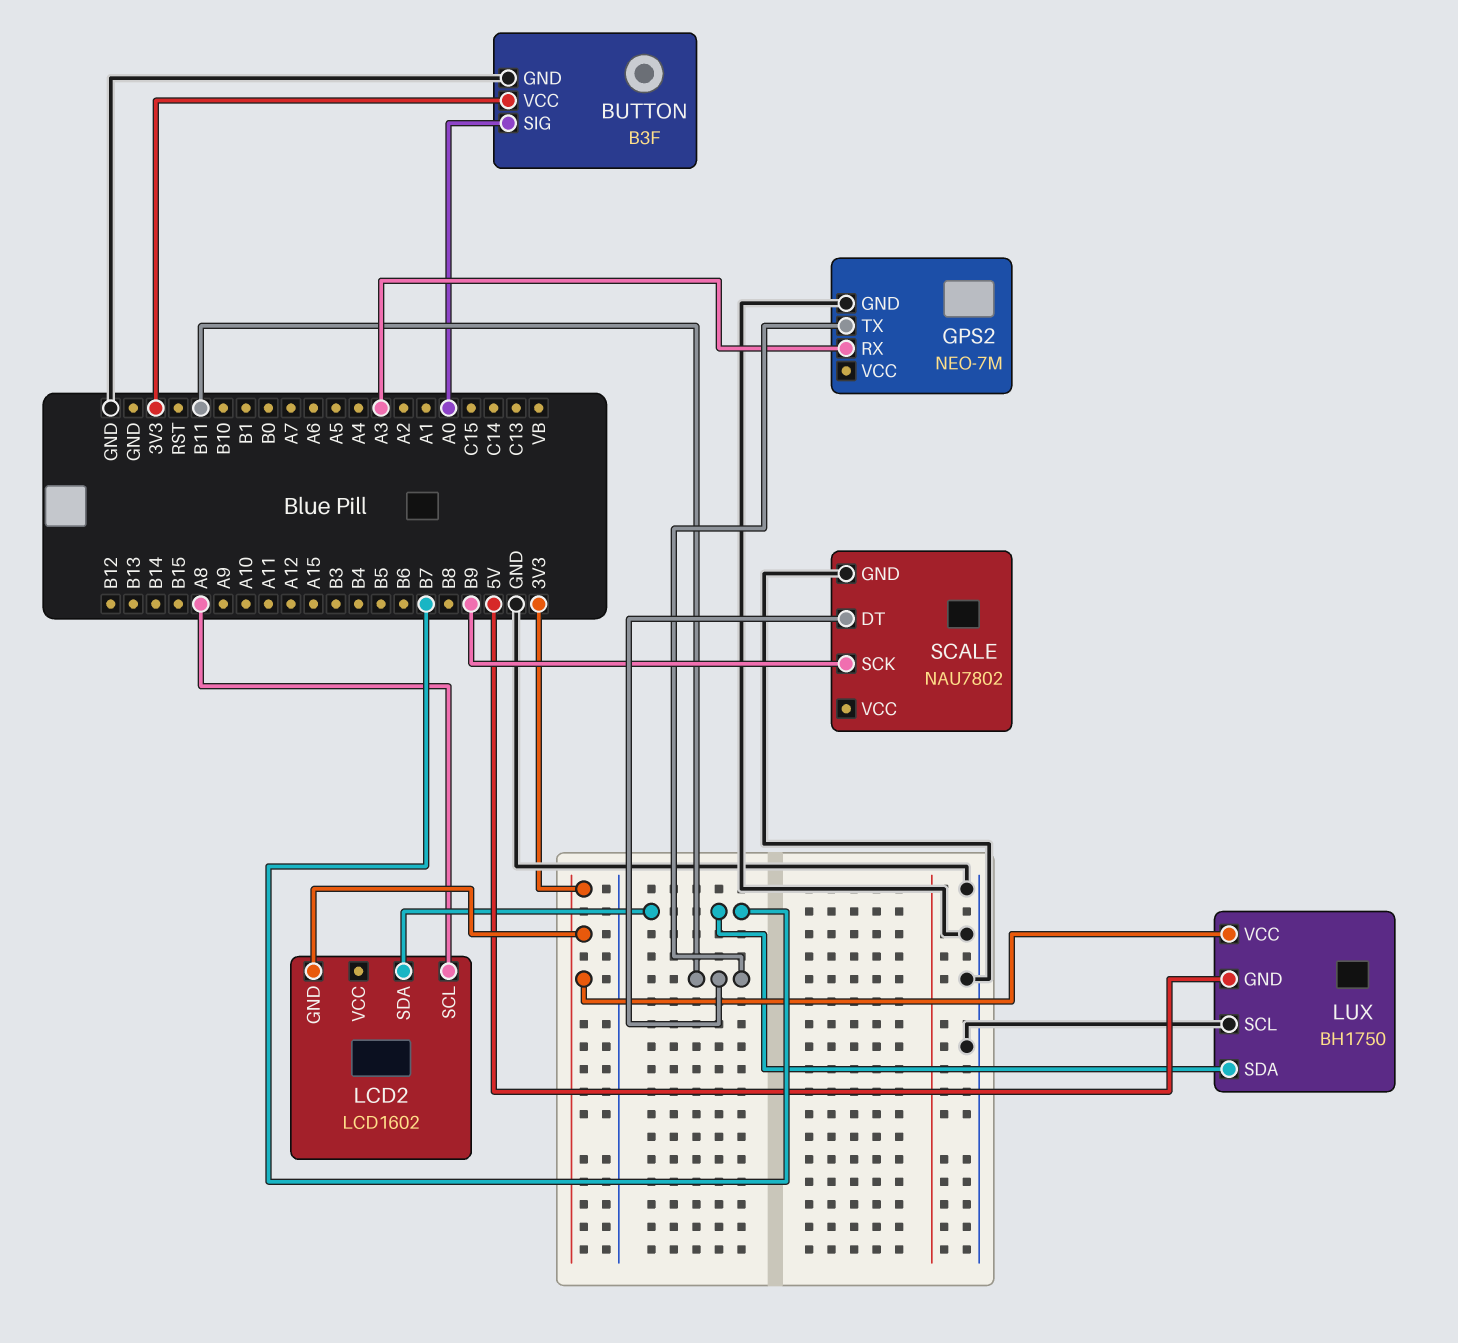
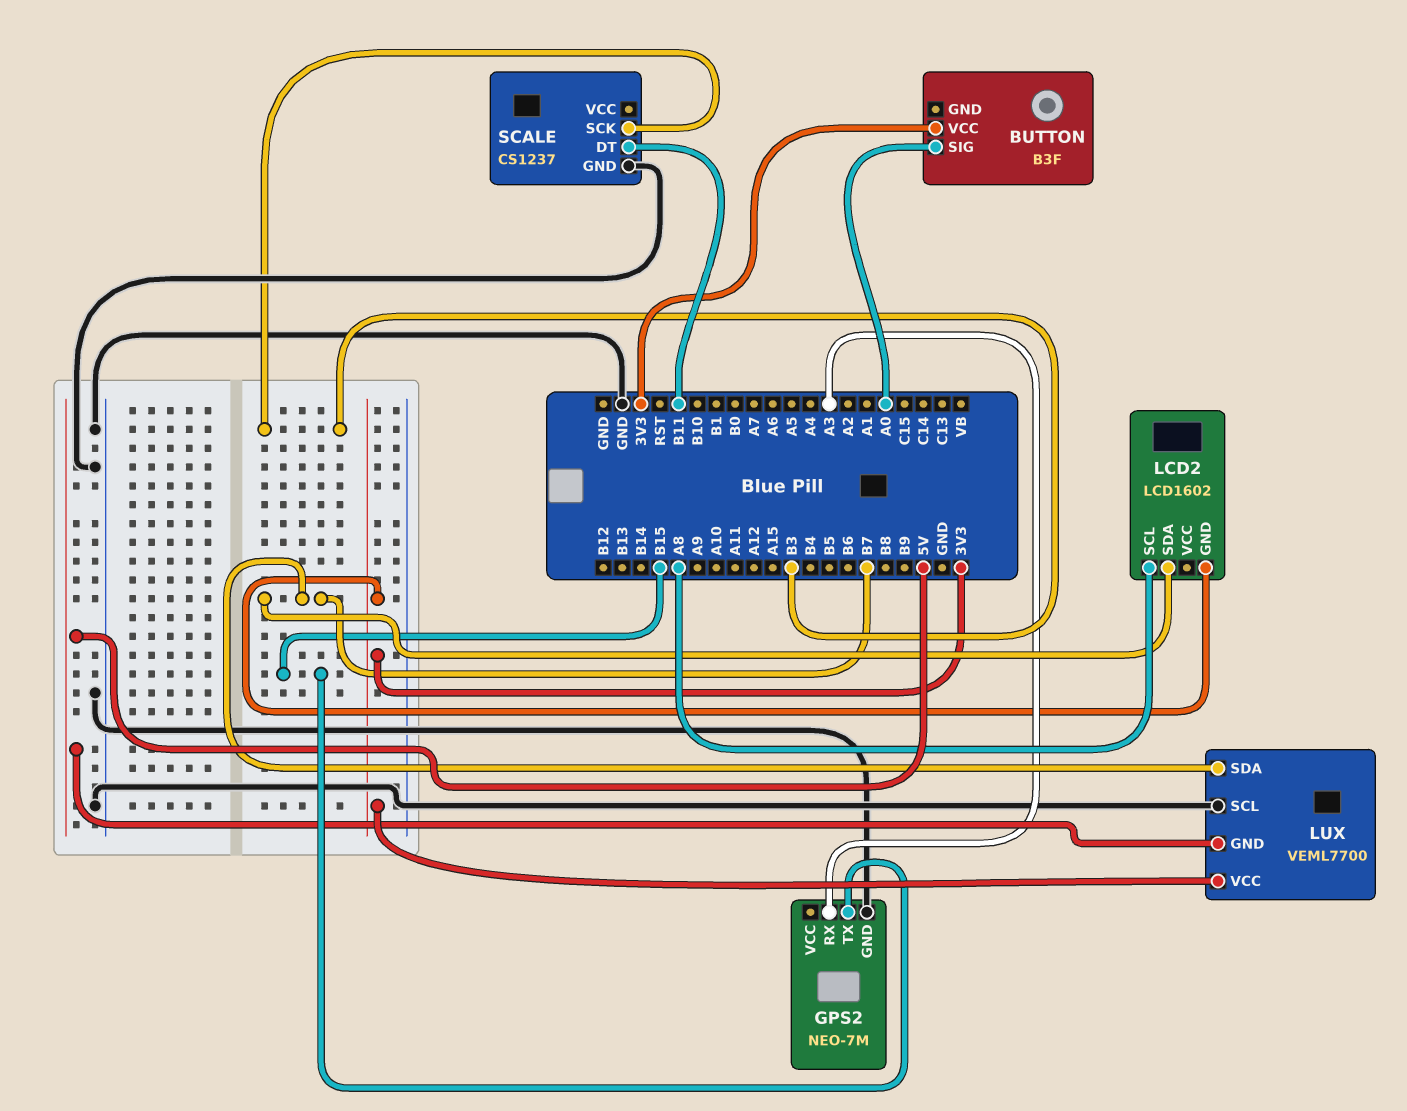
BUTTON pin GND: GND -> none
GPS2 pin TX: B11 -> B15
LUX: BH1750 -> VEML7700
SCALE: NAU7802 -> CS1237
SCALE pin SCK: B9 -> B3

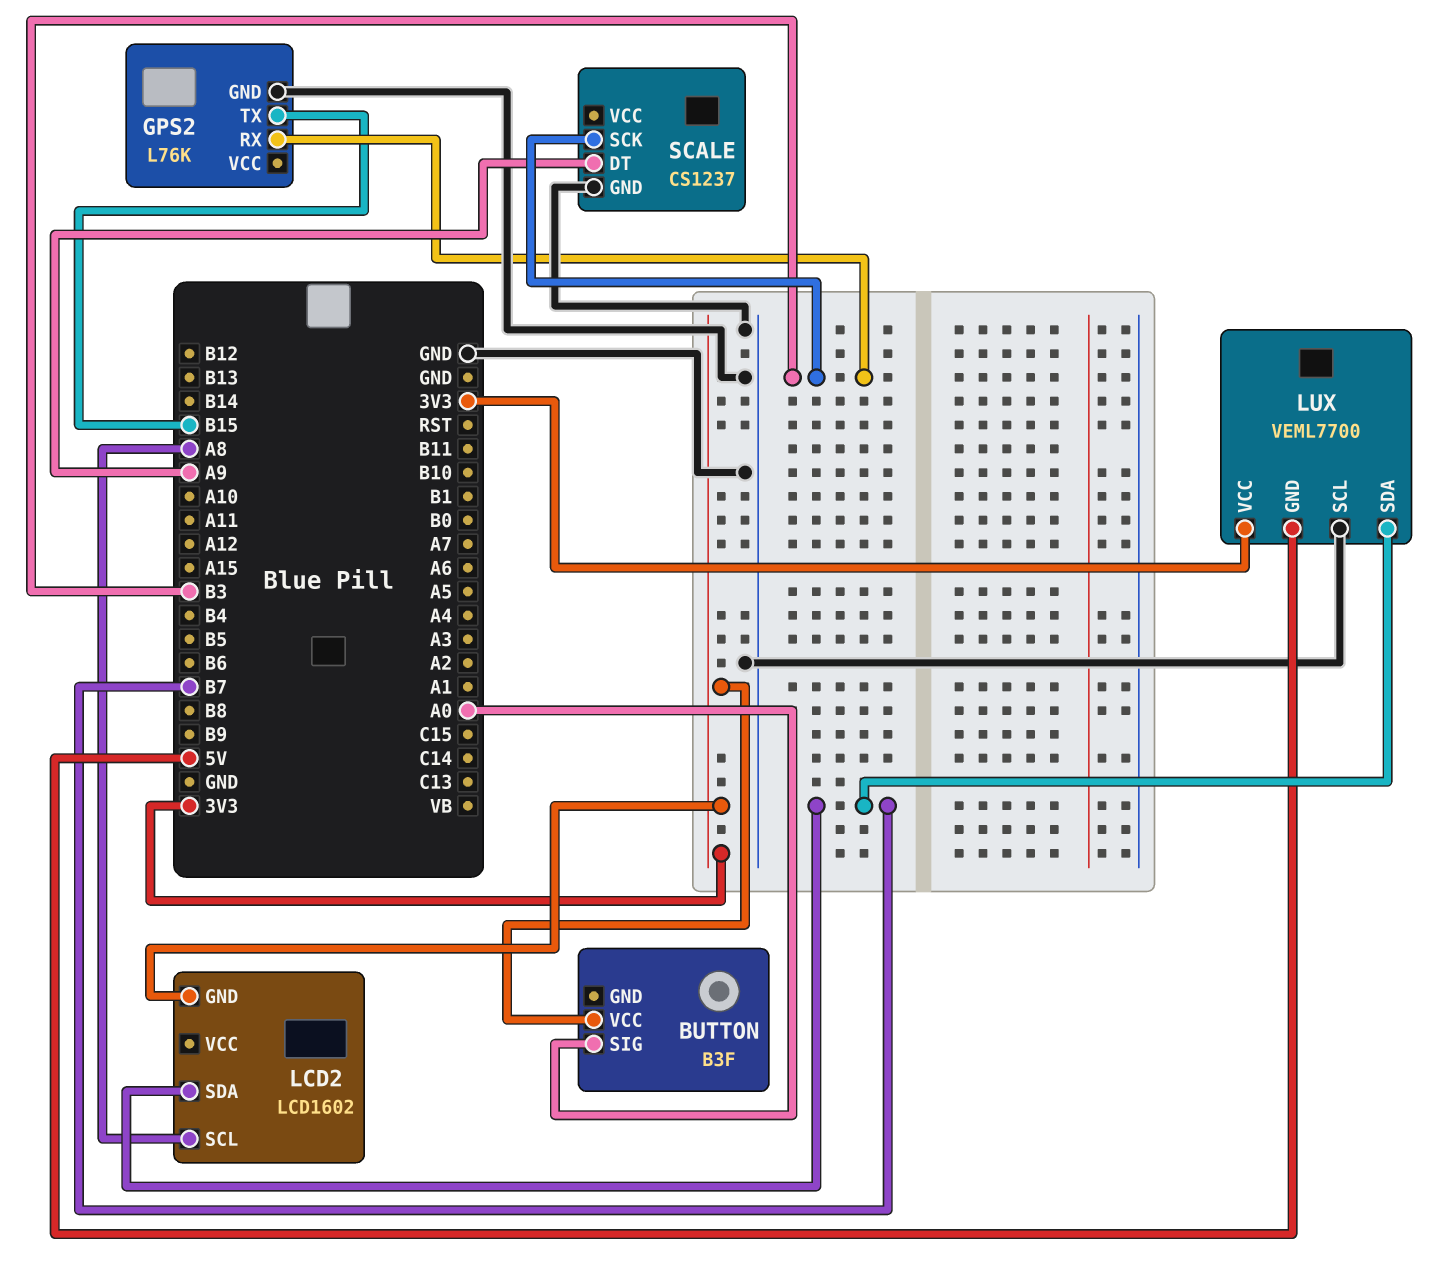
GPS2: NEO-7M -> L76K
GPS2 pin RX: A3 -> B3
SCALE pin DT: B11 -> A9

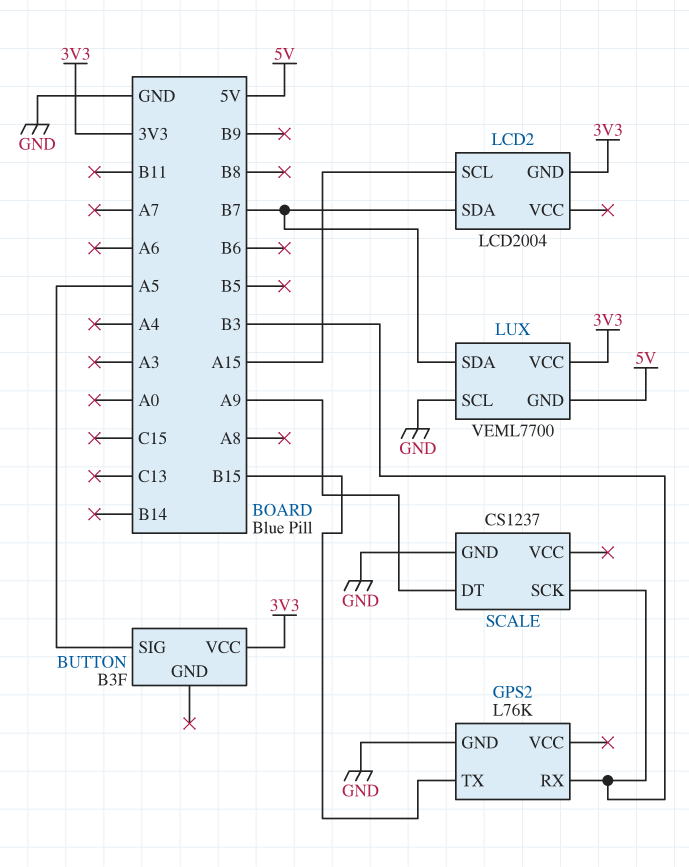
BUTTON pin SIG: A0 -> A5
LCD2: LCD1602 -> LCD2004
LCD2 pin SCL: A8 -> A15

